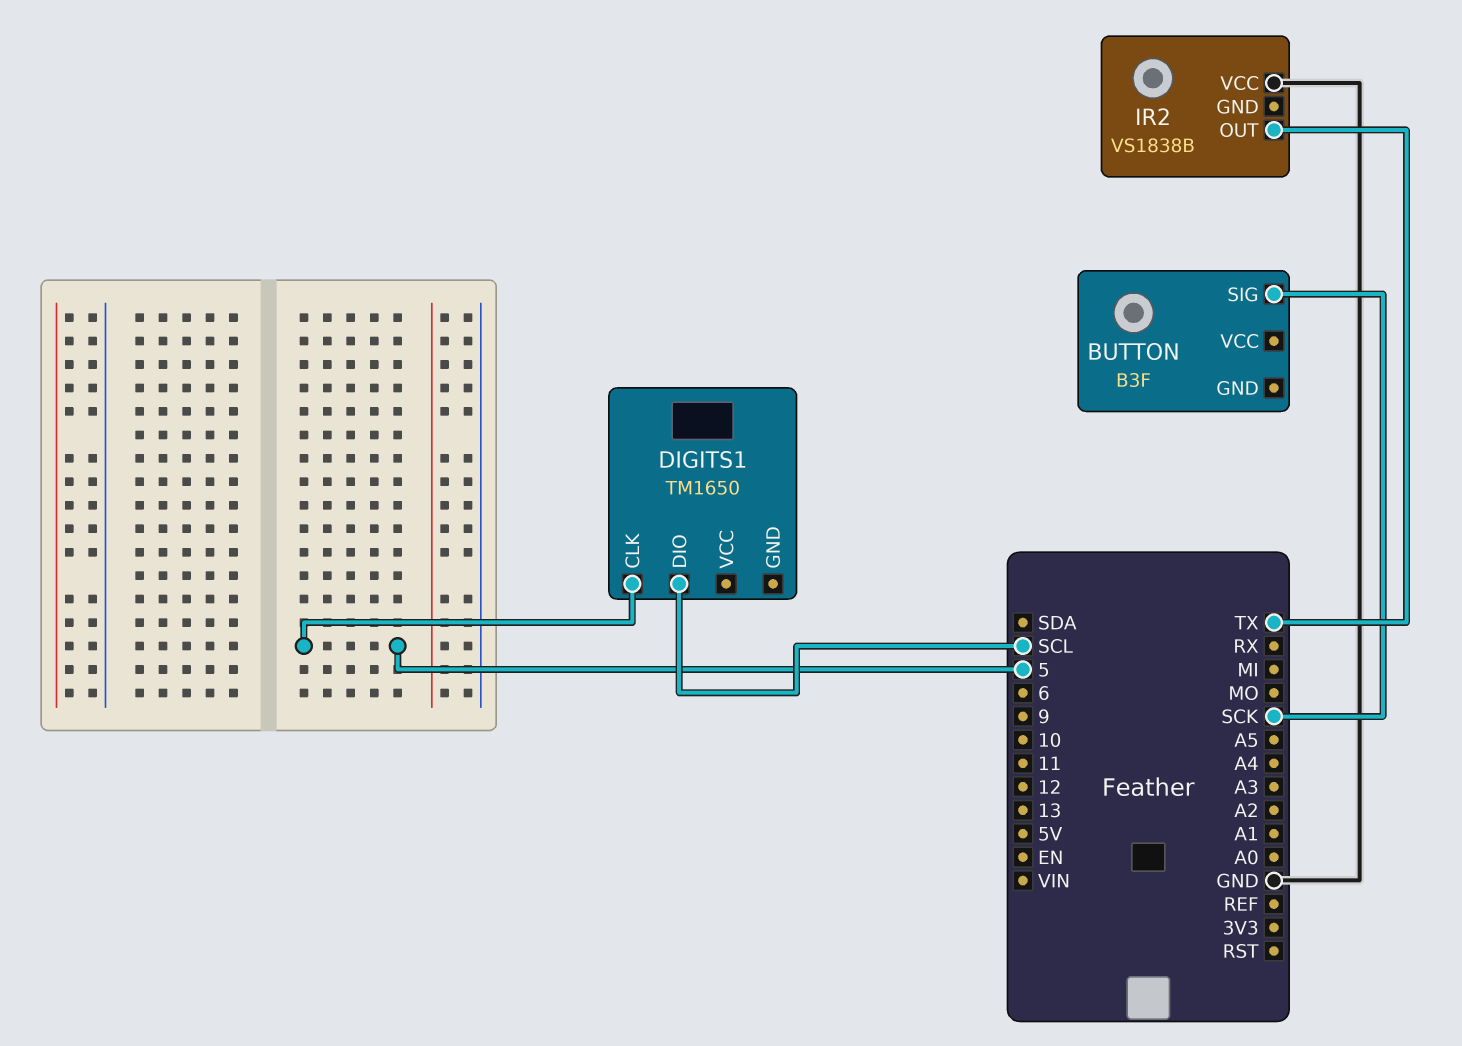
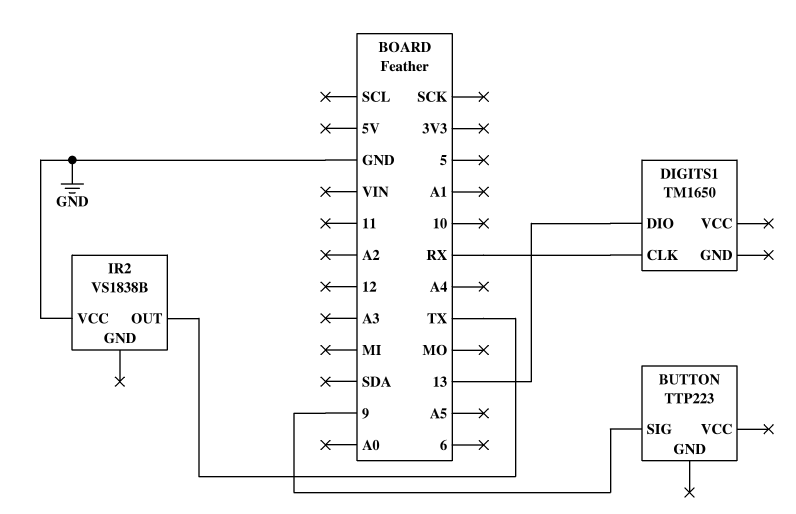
BUTTON: B3F -> TTP223
BUTTON pin SIG: SCK -> 9
DIGITS1 pin CLK: 5 -> RX
DIGITS1 pin DIO: SCL -> 13

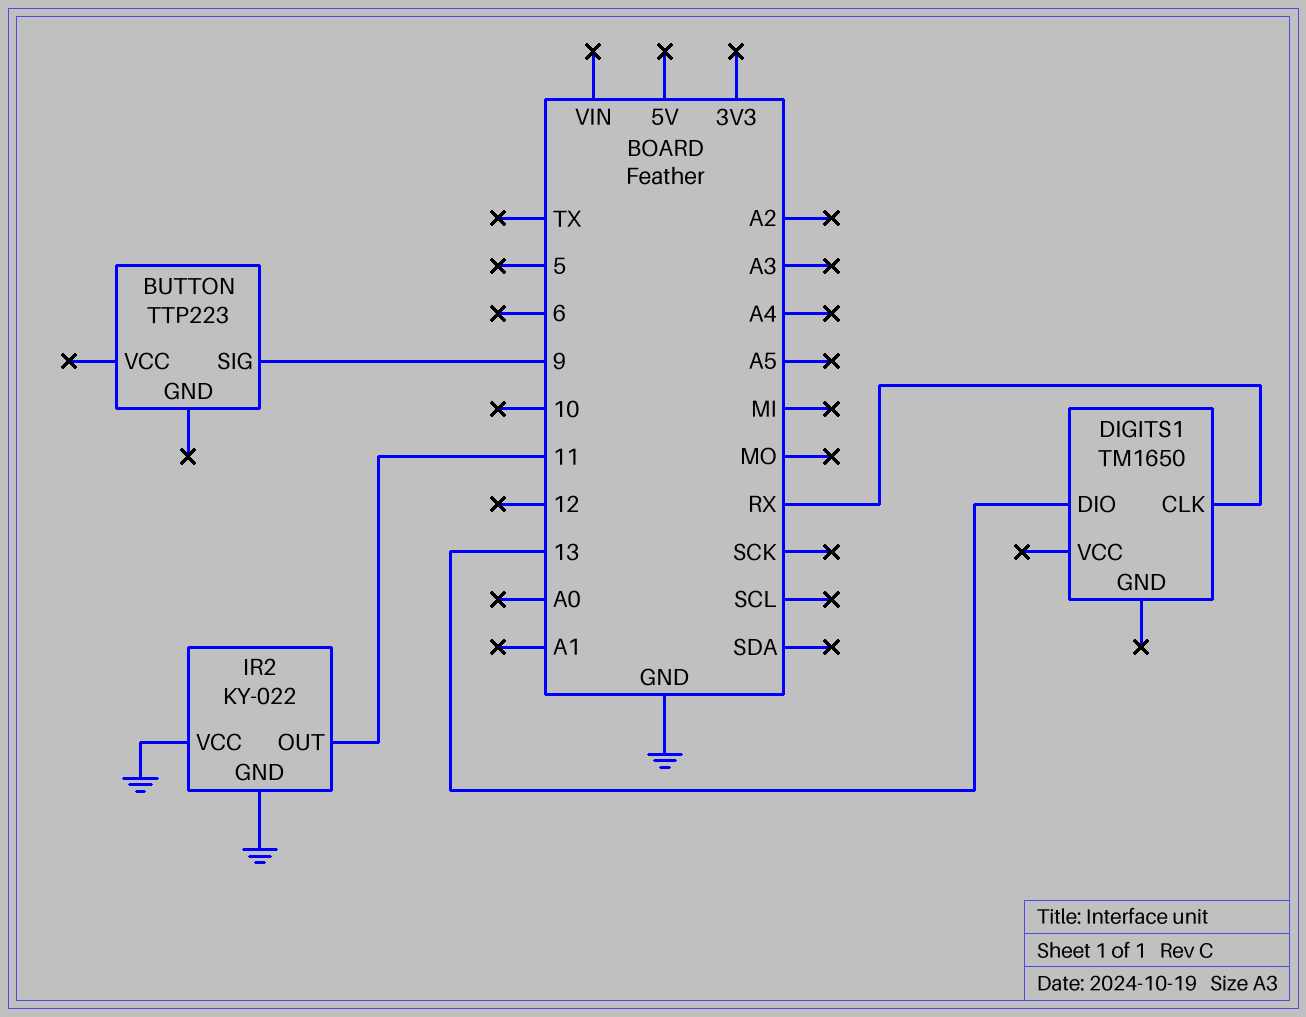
IR2: VS1838B -> KY-022
IR2 pin GND: none -> GND
IR2 pin OUT: TX -> 11

